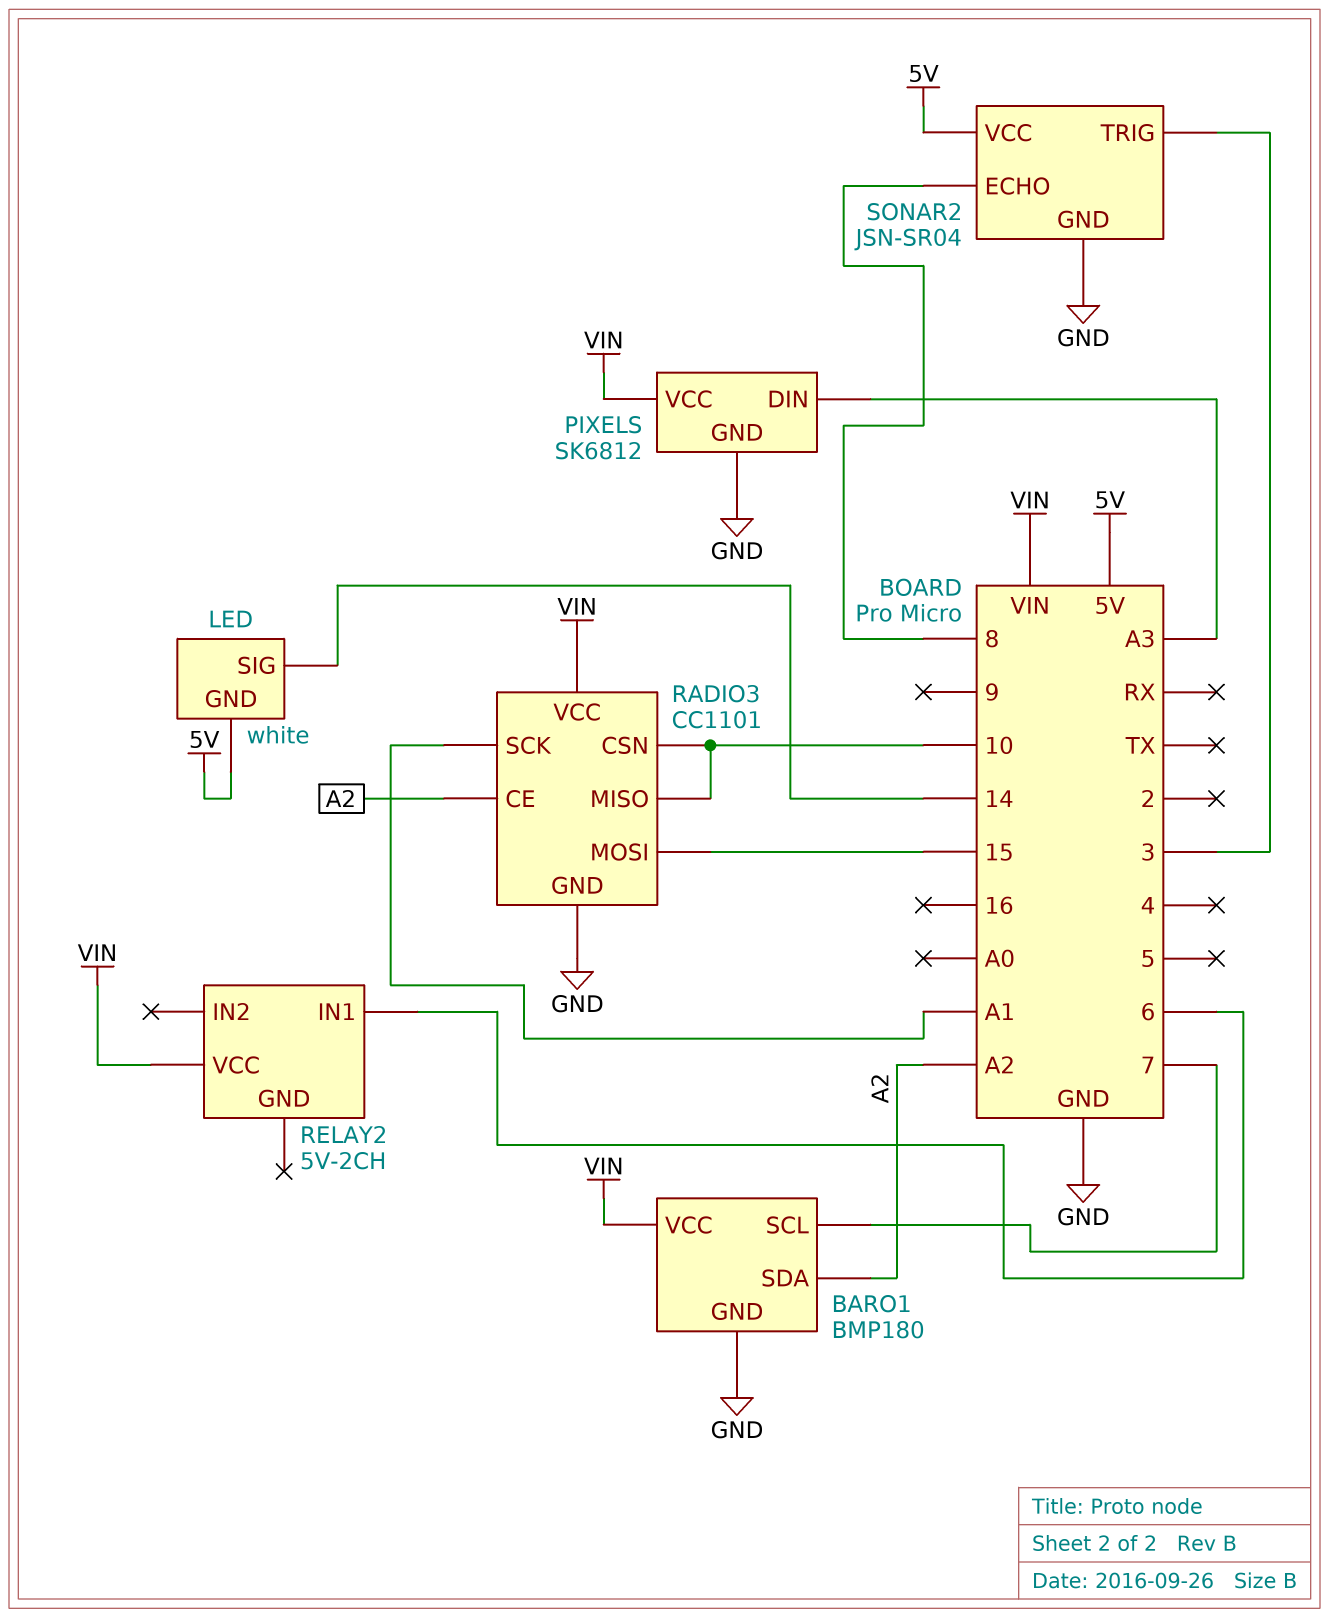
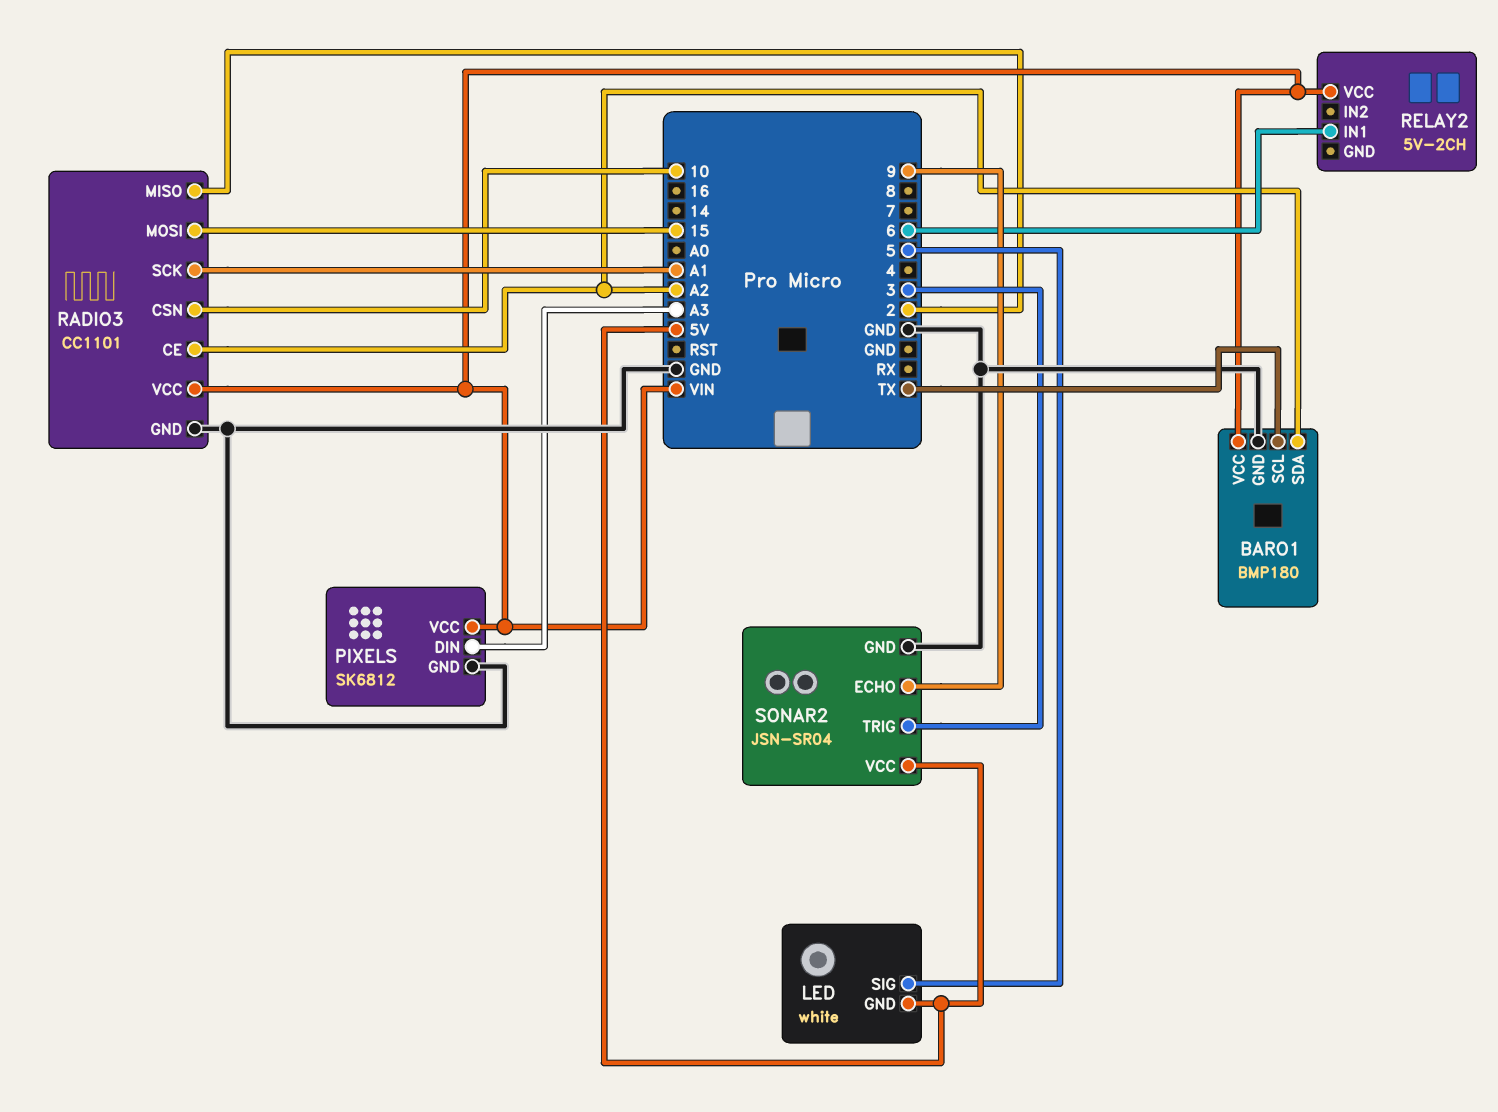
BARO1 pin SCL: 7 -> TX
LED pin SIG: 14 -> 5
RADIO3 pin MISO: 10 -> 2
SONAR2 pin ECHO: 8 -> 9

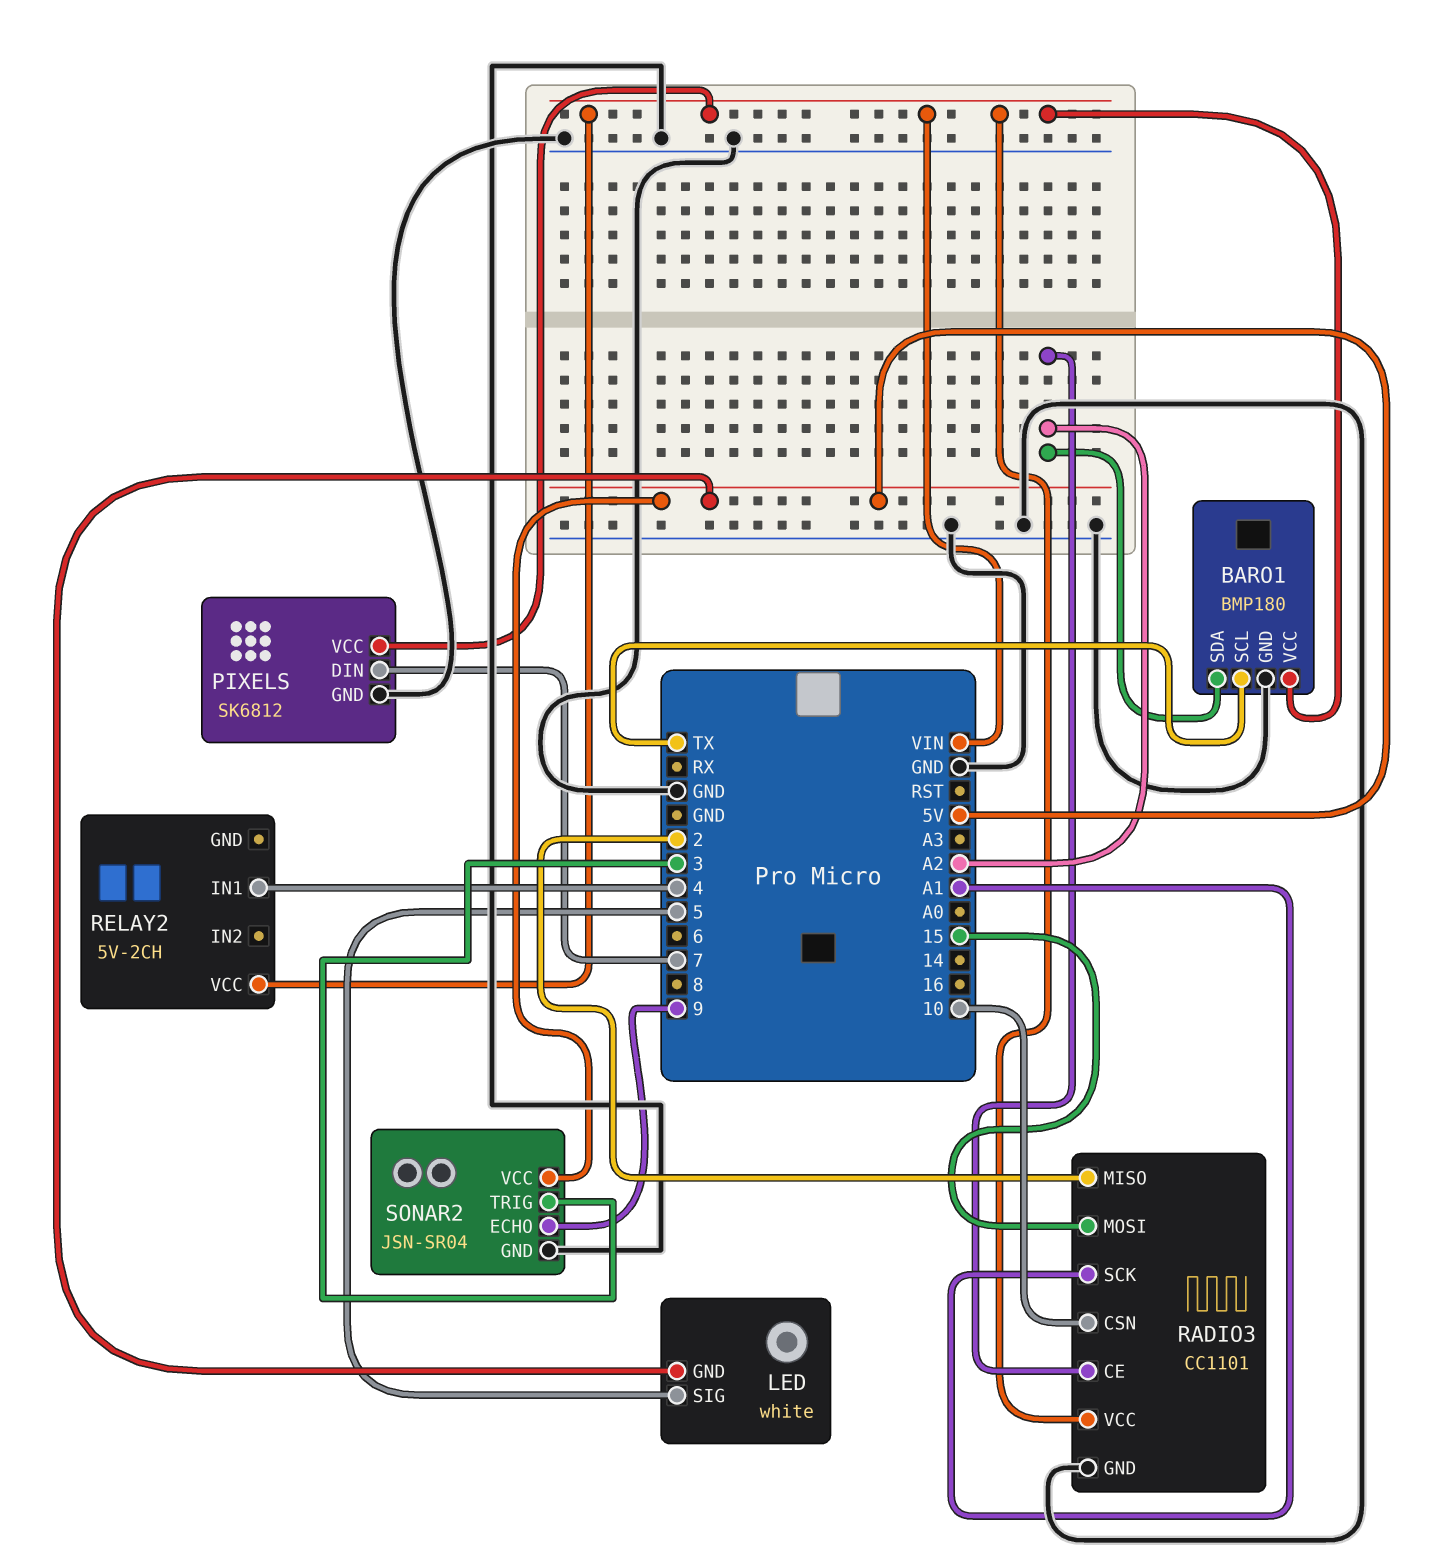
PIXELS pin DIN: A3 -> 7
RELAY2 pin IN1: 6 -> 4

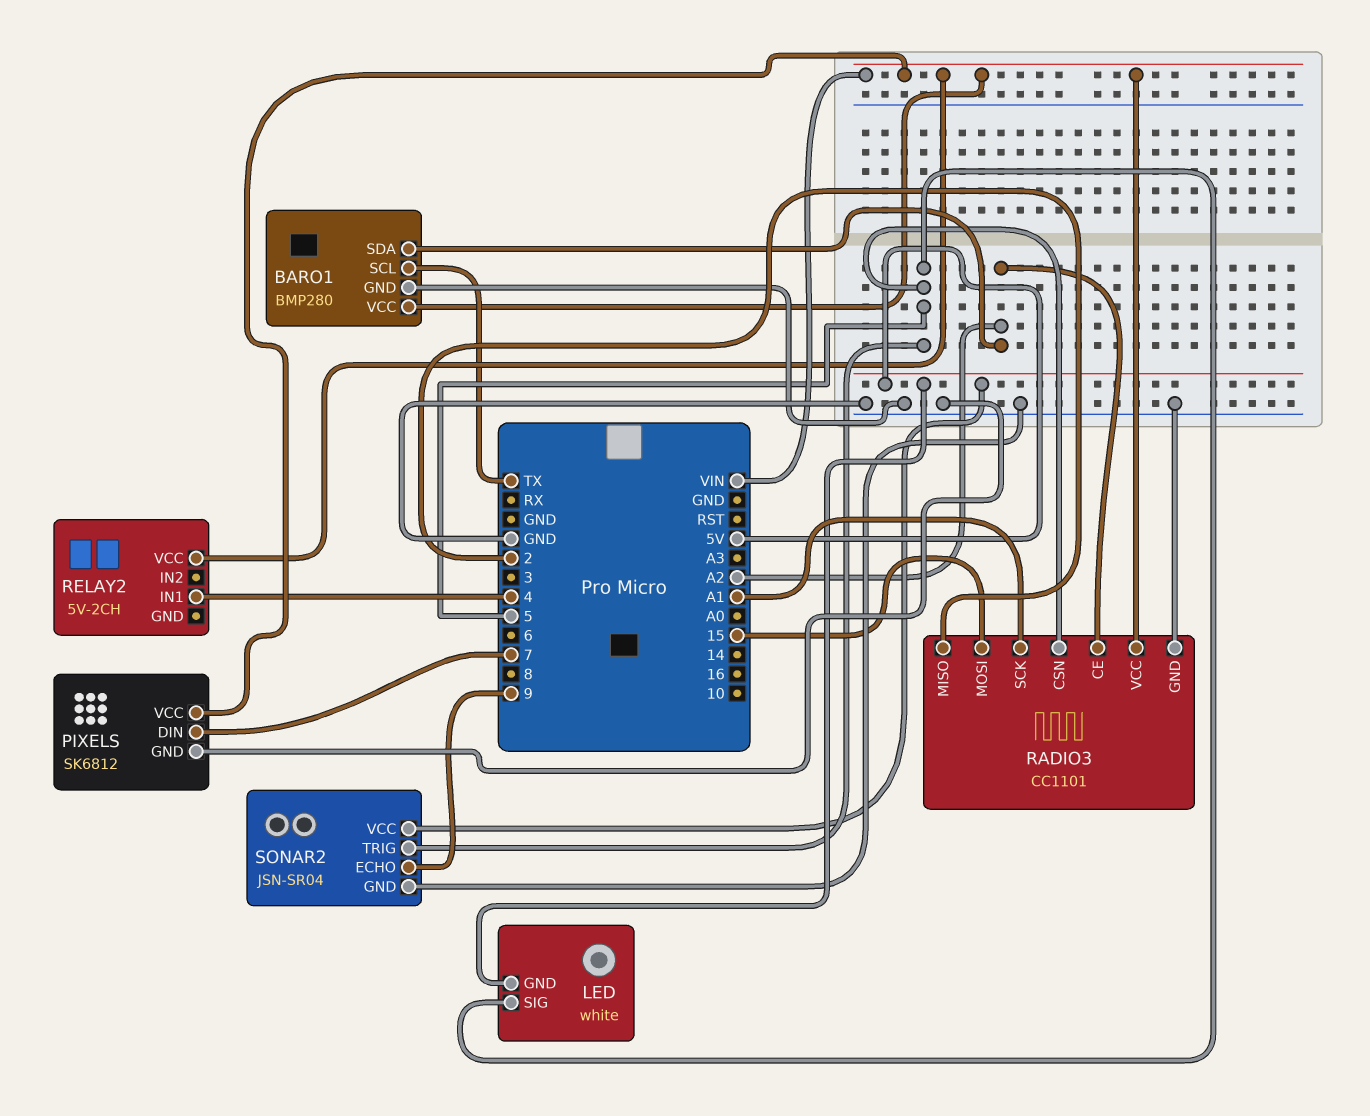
BARO1: BMP180 -> BMP280
RADIO3 pin CSN: 10 -> 5
SONAR2 pin TRIG: 3 -> 5

